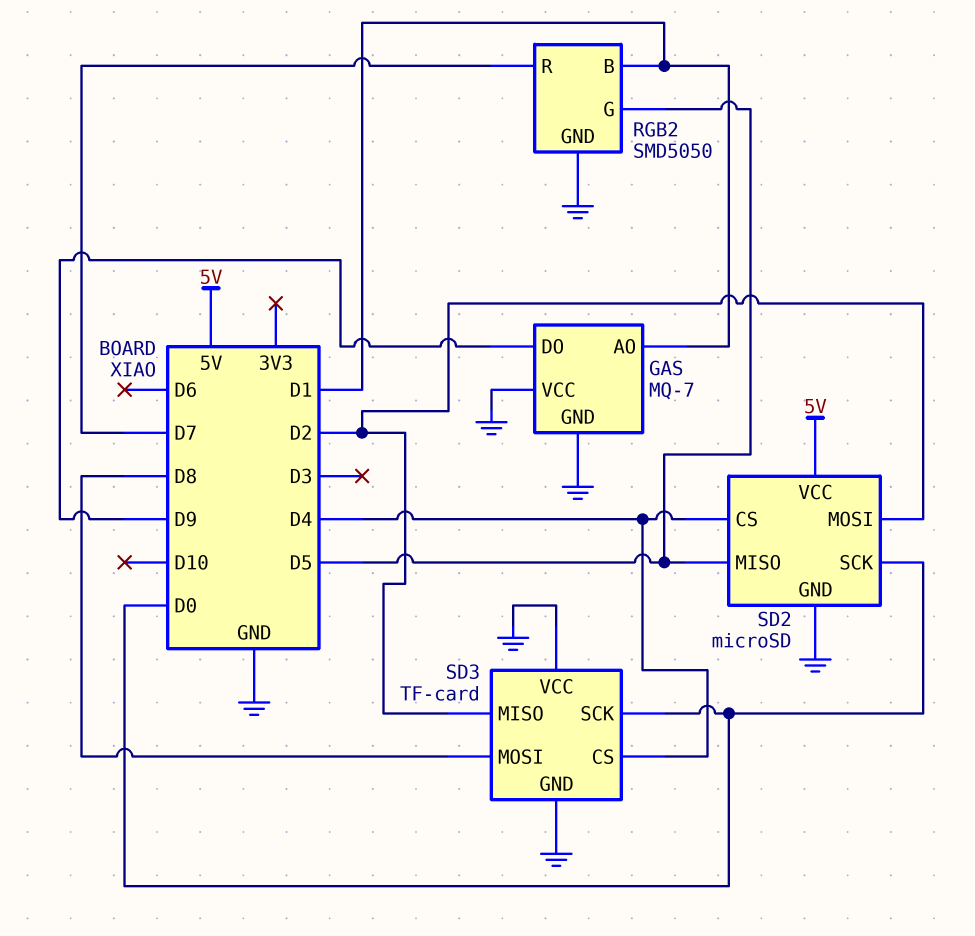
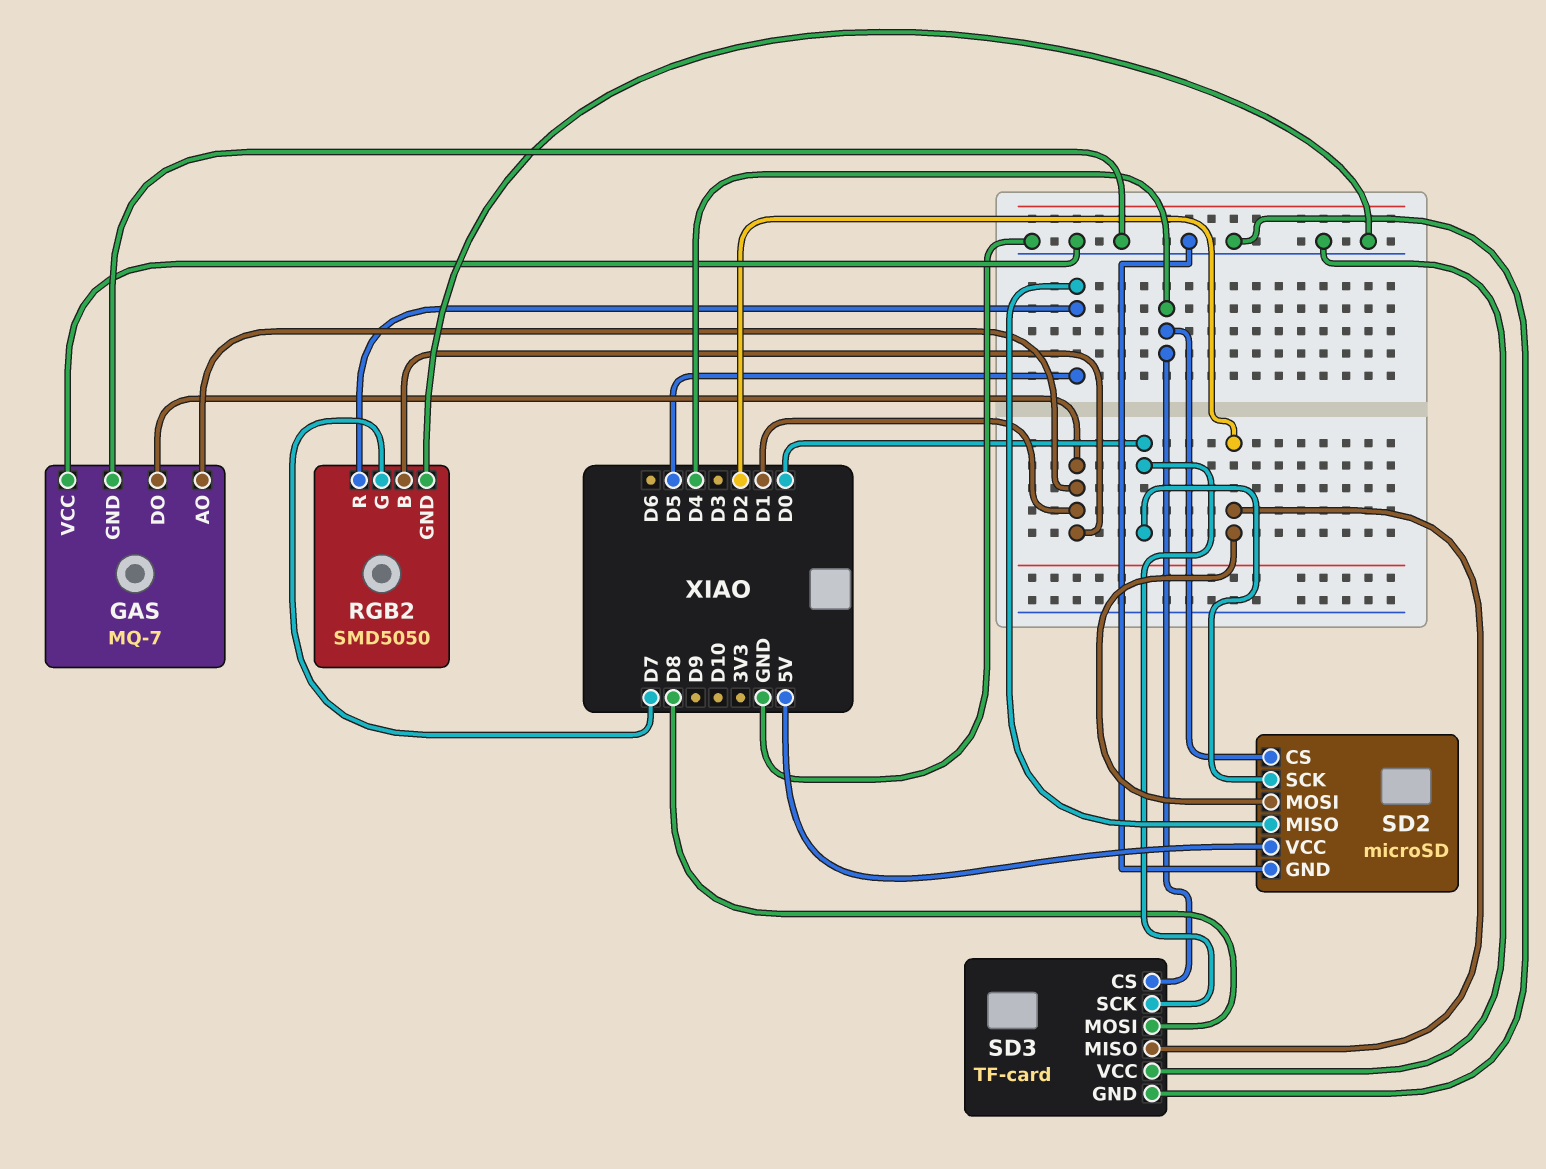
GAS pin DO: D9 -> D1
RGB2 pin G: D5 -> D7
RGB2 pin R: D7 -> D5

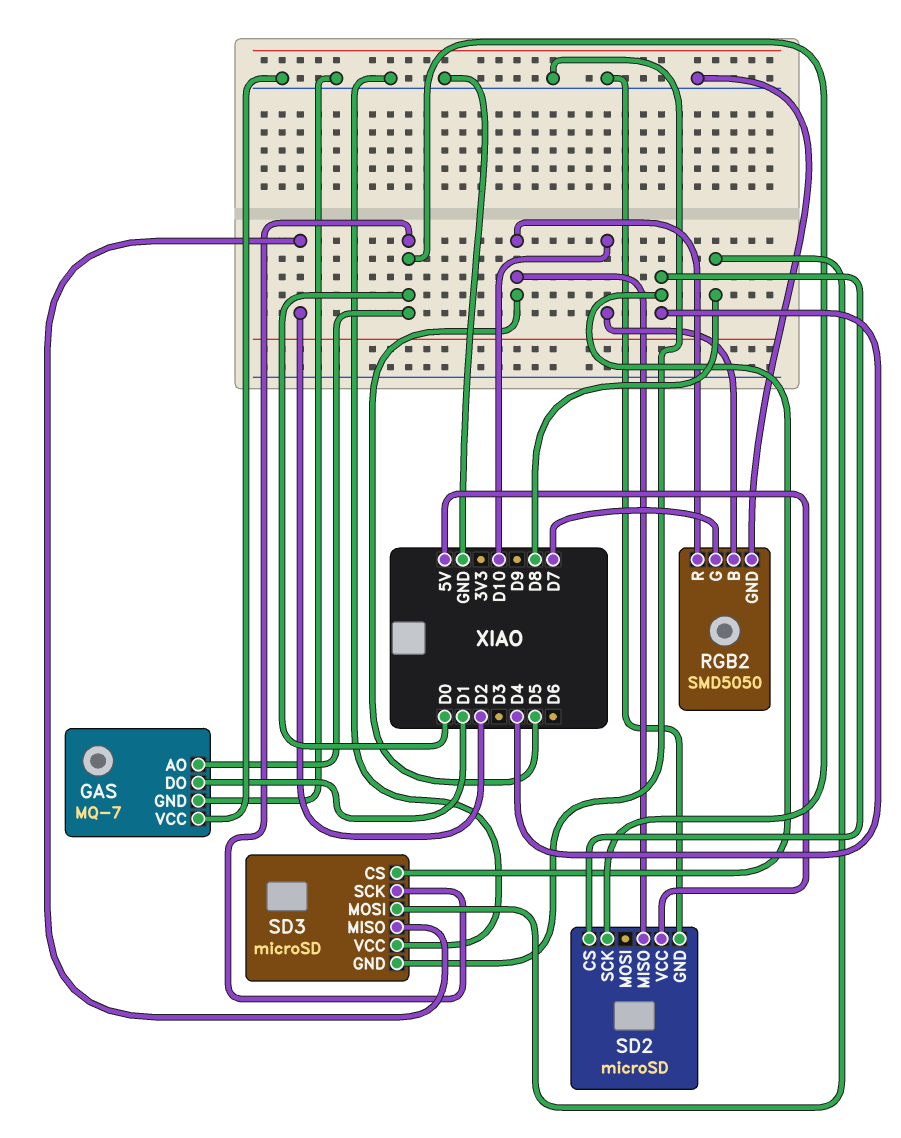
GAS pin AO: D1 -> D0
RGB2 pin B: D1 -> D10
SD2 pin MOSI: D2 -> none
SD3: TF-card -> microSD

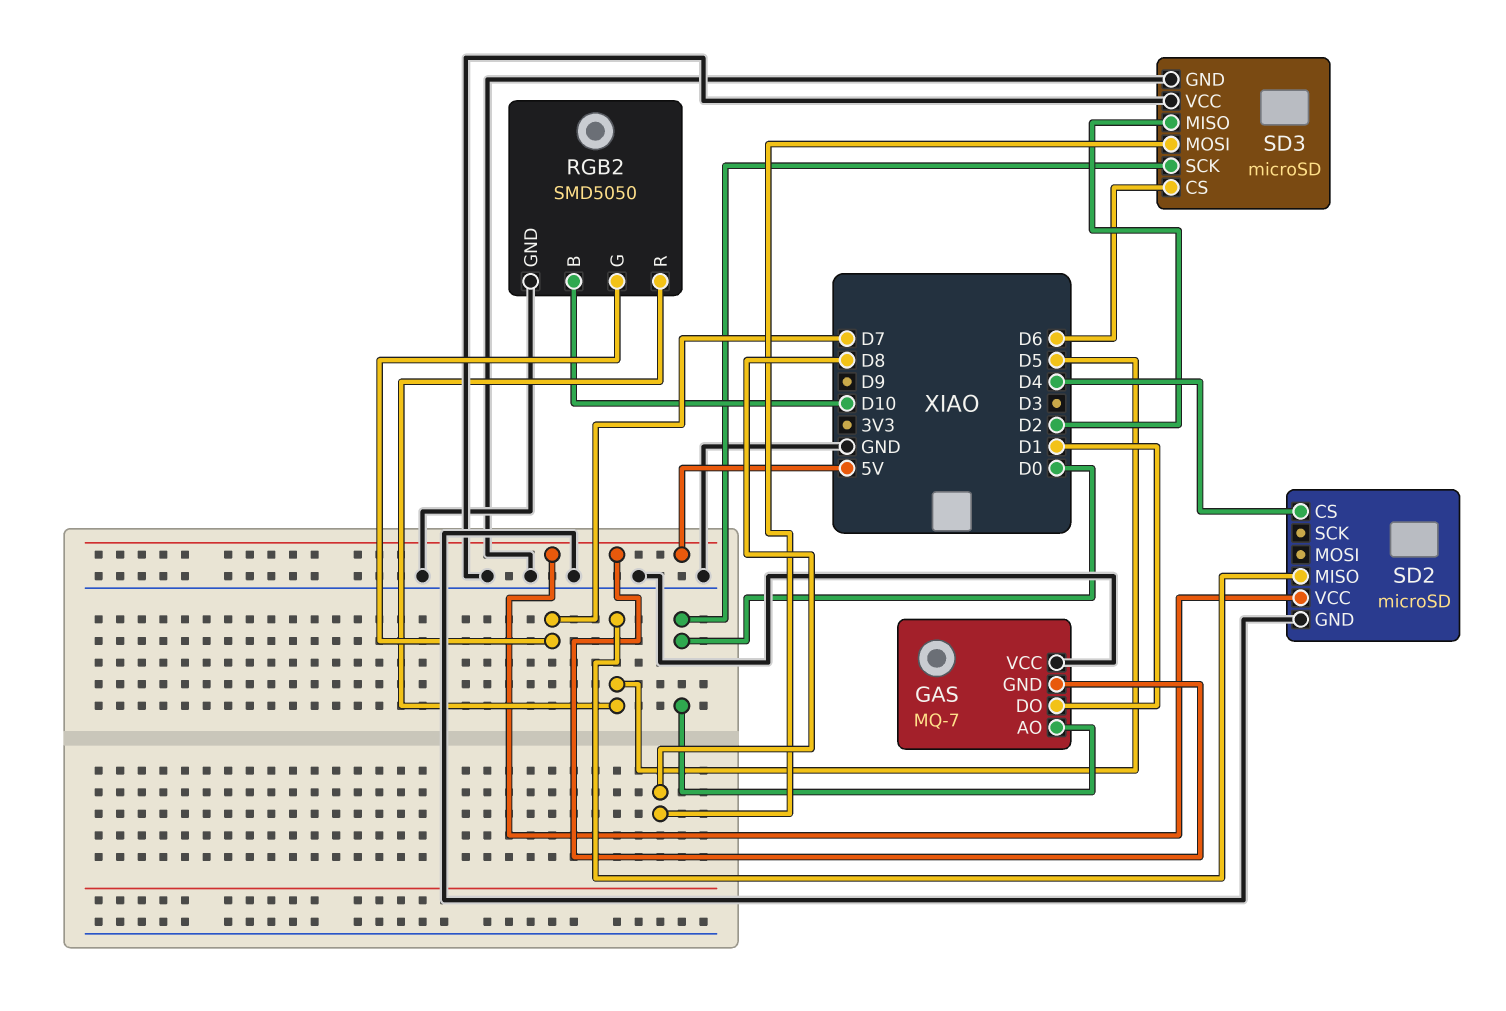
GAS pin GND: GND -> 5V
SD2 pin SCK: D0 -> none
SD3 pin CS: D4 -> D6

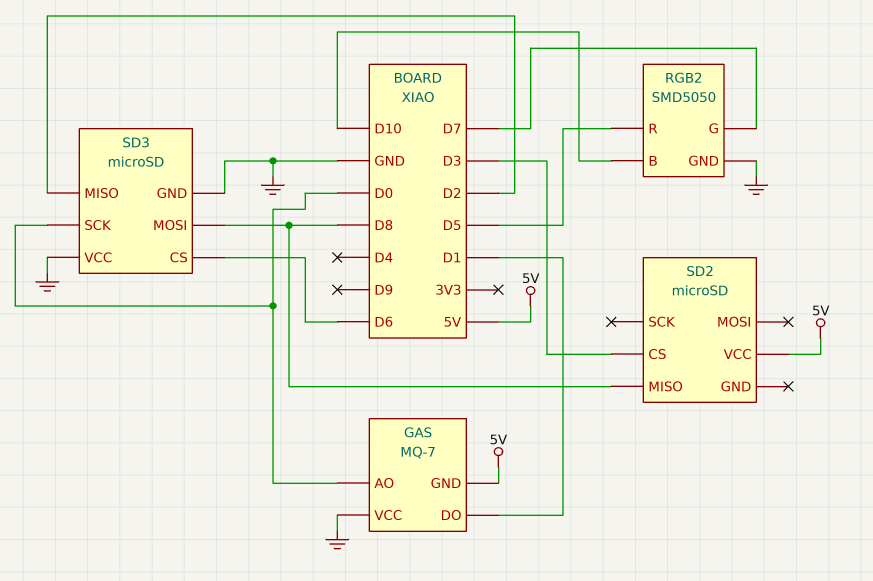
SD2 pin CS: D4 -> D3
SD2 pin GND: GND -> none
SD2 pin MISO: D5 -> D8

